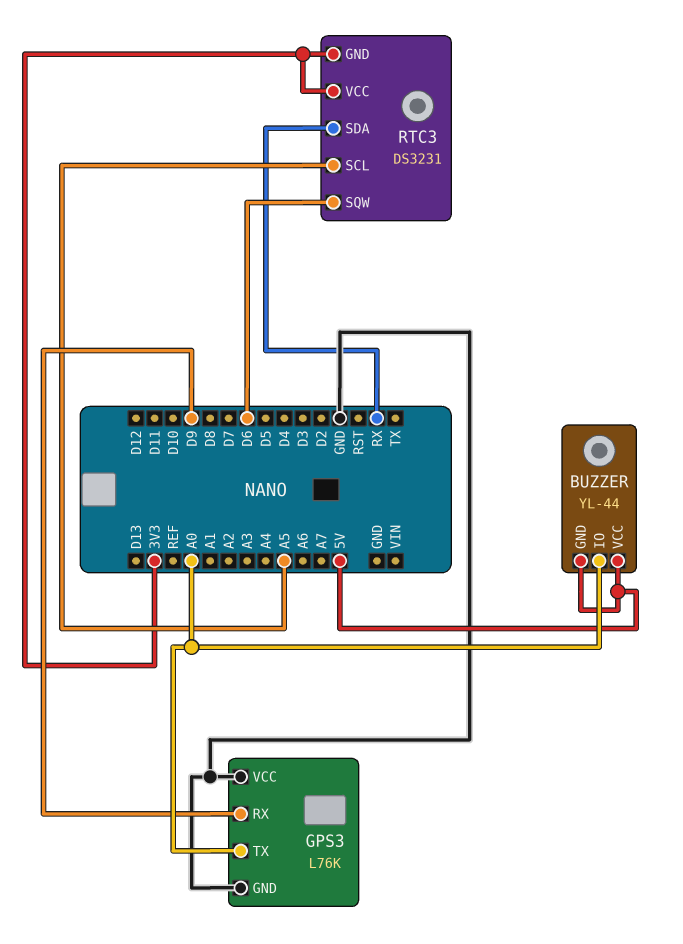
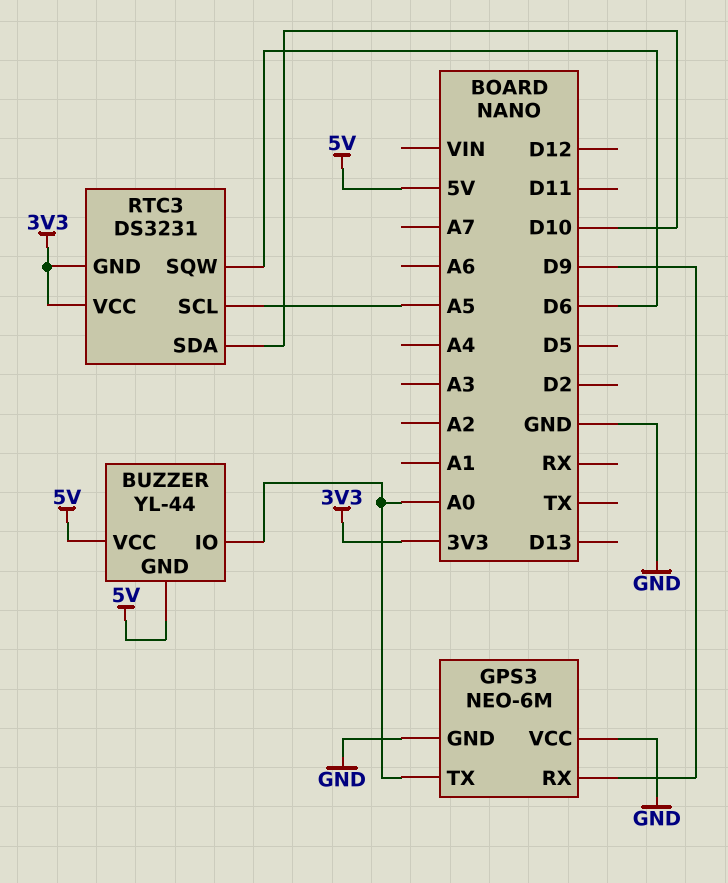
GPS3: L76K -> NEO-6M
RTC3 pin SDA: RX -> D10

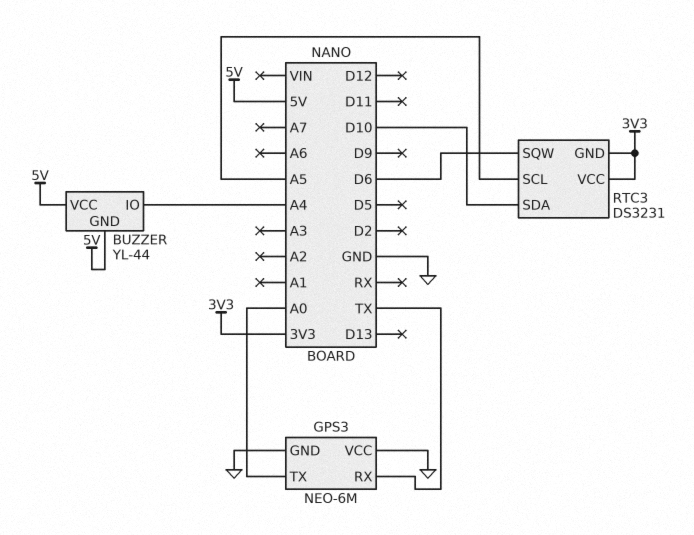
BUZZER pin IO: A0 -> A4
GPS3 pin RX: D9 -> TX

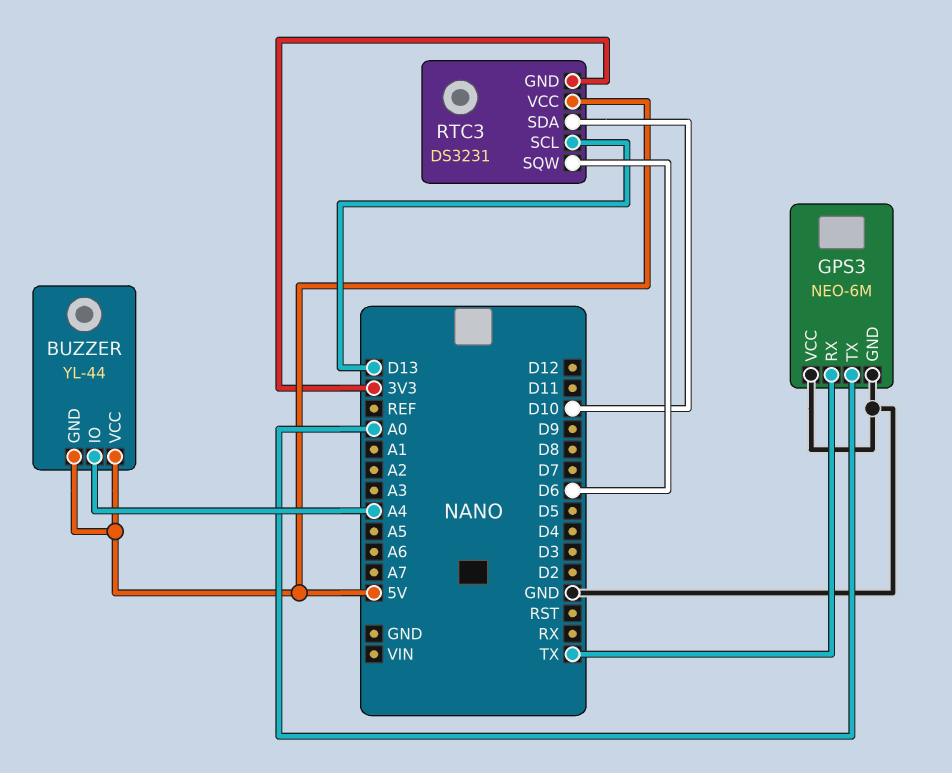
RTC3 pin SCL: A5 -> D13
RTC3 pin VCC: 3V3 -> 5V

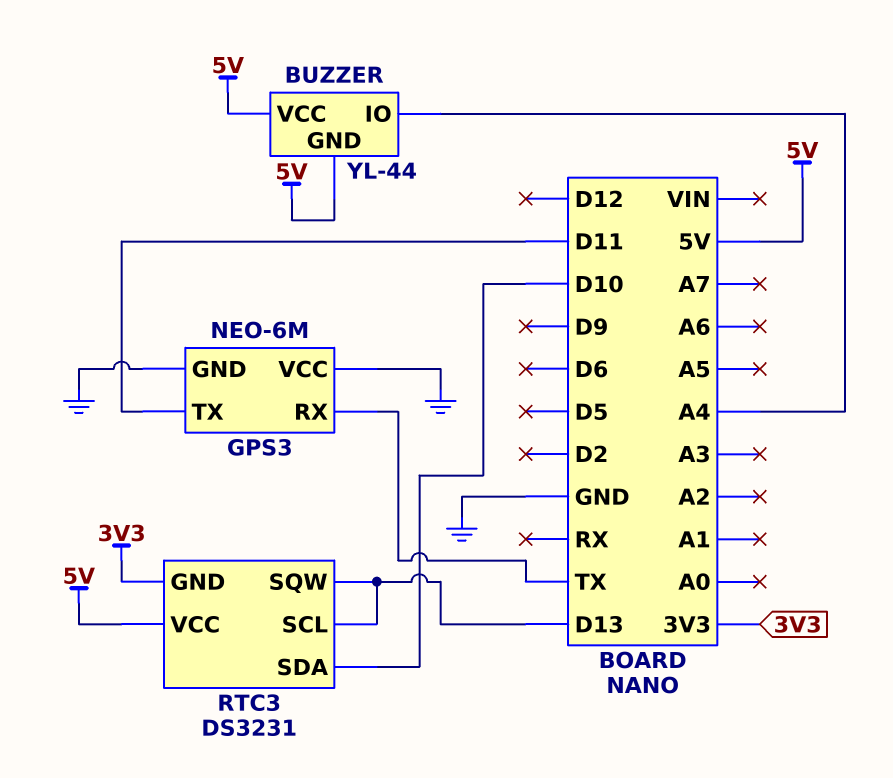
GPS3 pin TX: A0 -> D11
RTC3 pin SQW: D6 -> D13

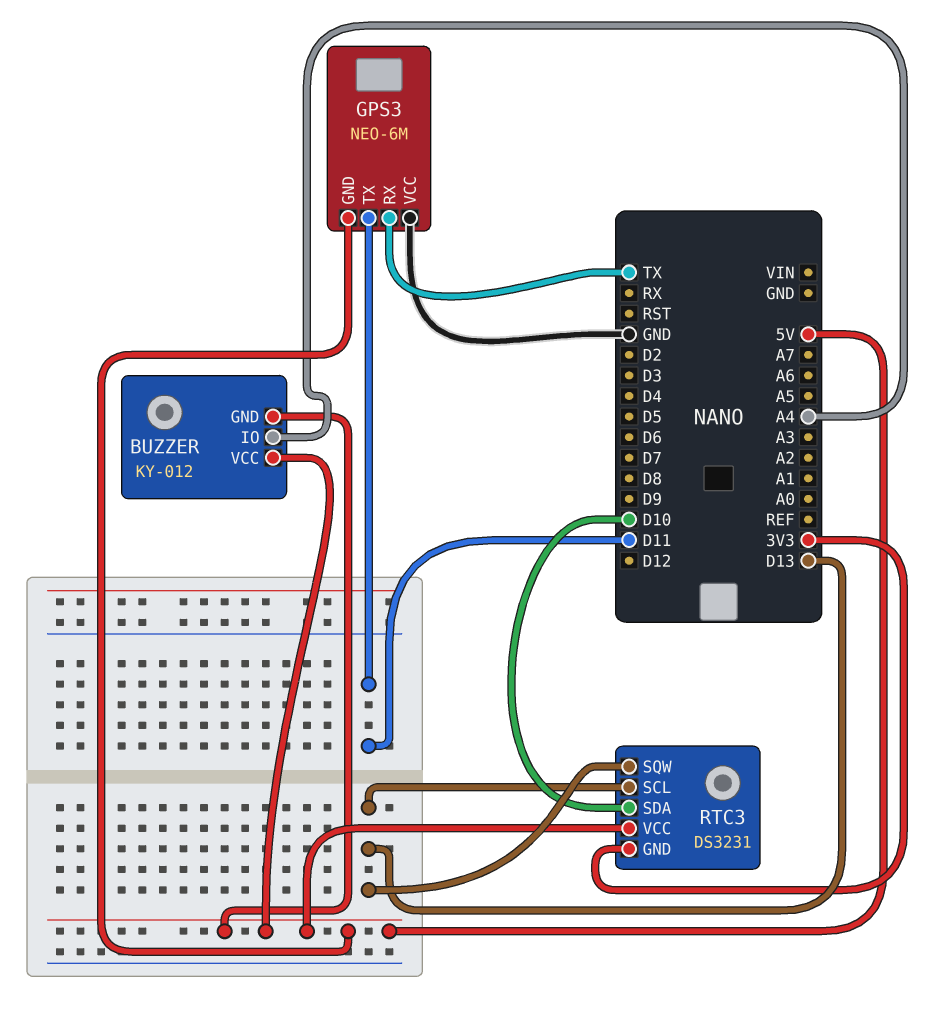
BUZZER: YL-44 -> KY-012
GPS3 pin GND: GND -> 5V

